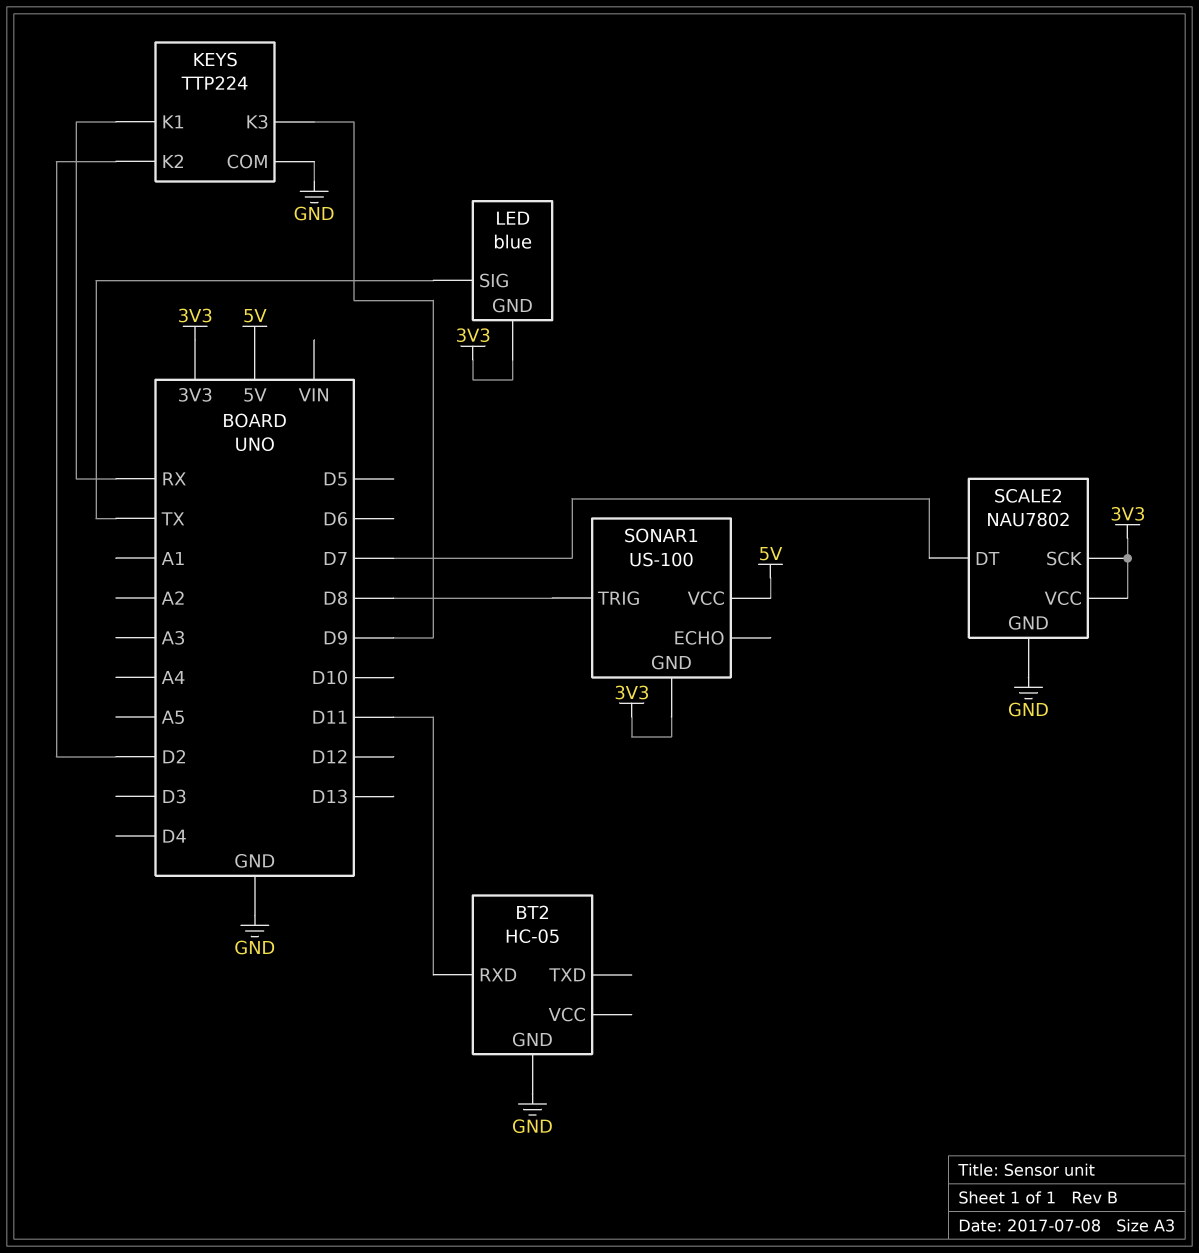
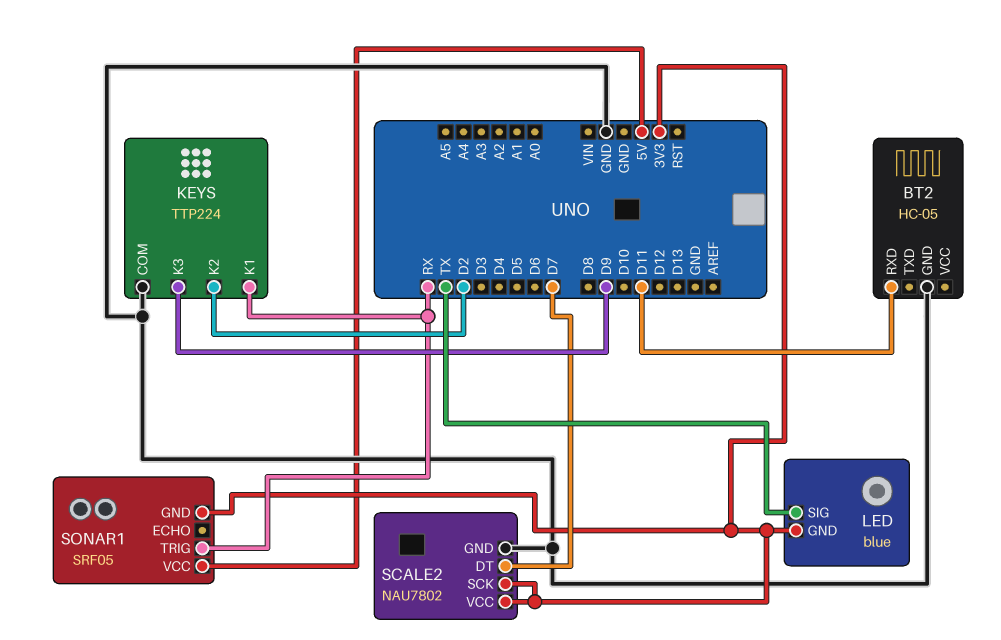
SONAR1: US-100 -> SRF05
SONAR1 pin TRIG: D8 -> RX

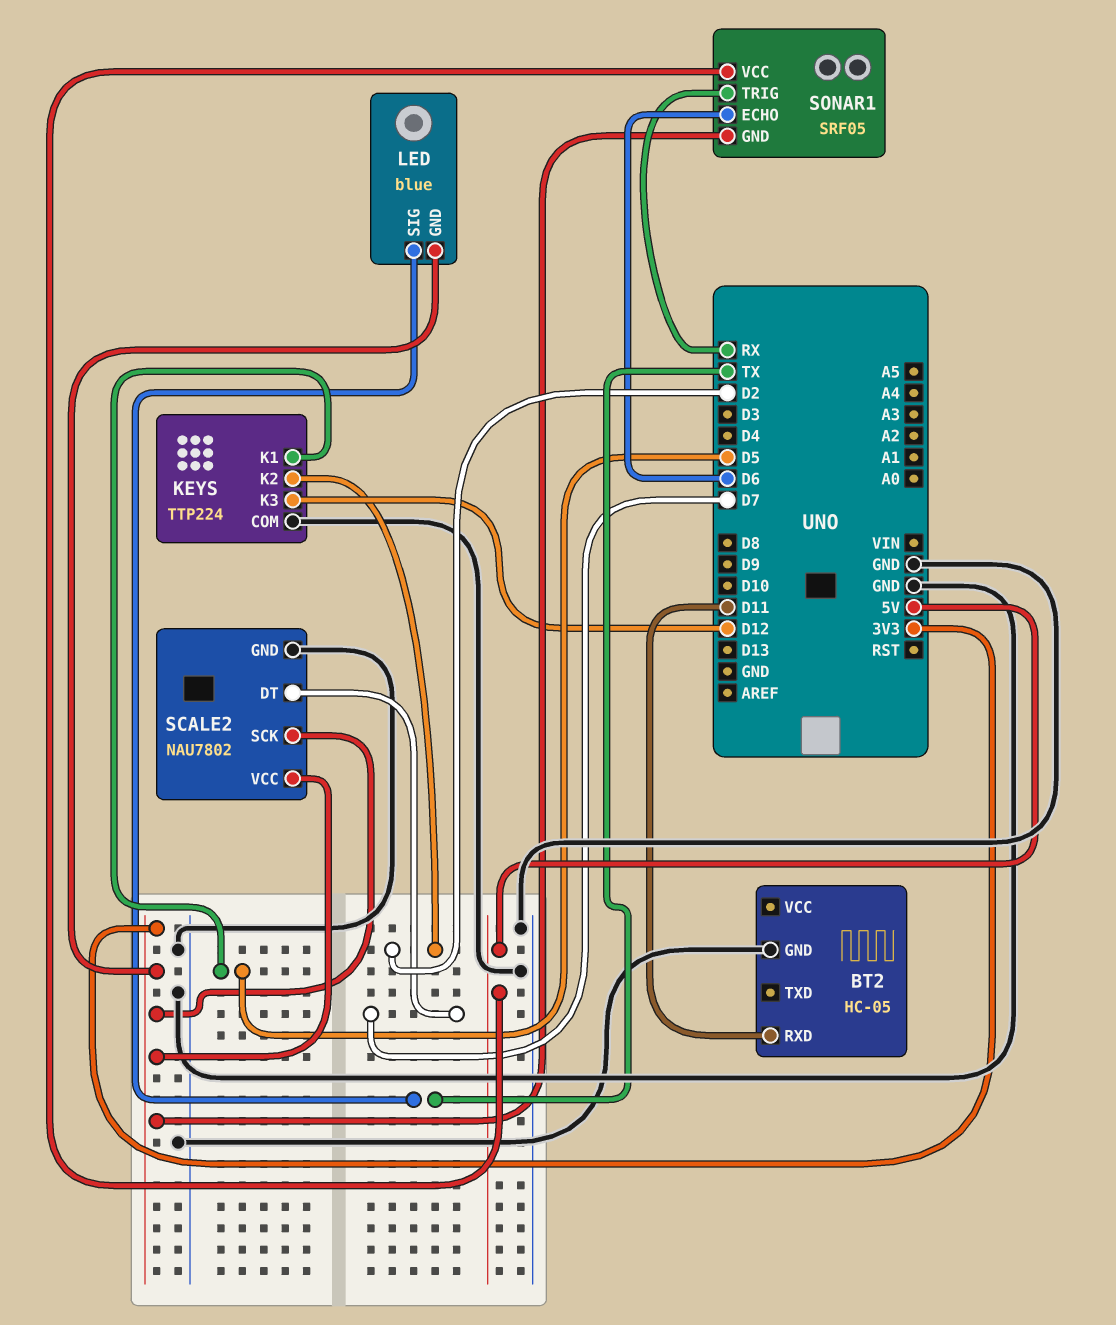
KEYS pin K1: RX -> D5
KEYS pin K3: D9 -> D12
SONAR1 pin ECHO: none -> D6

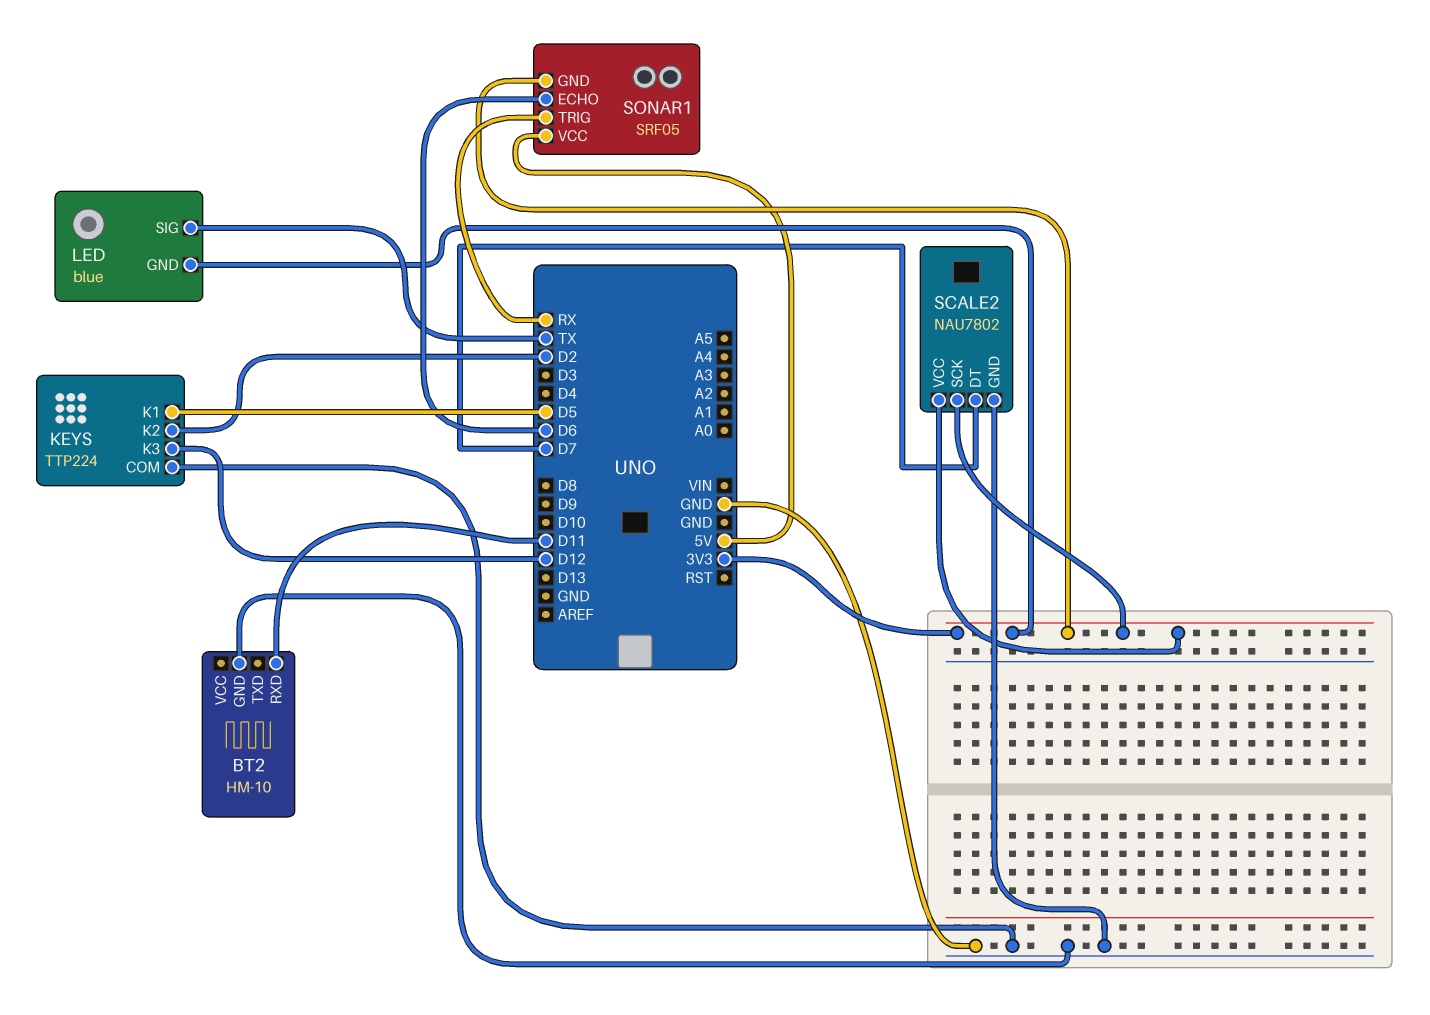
BT2: HC-05 -> HM-10

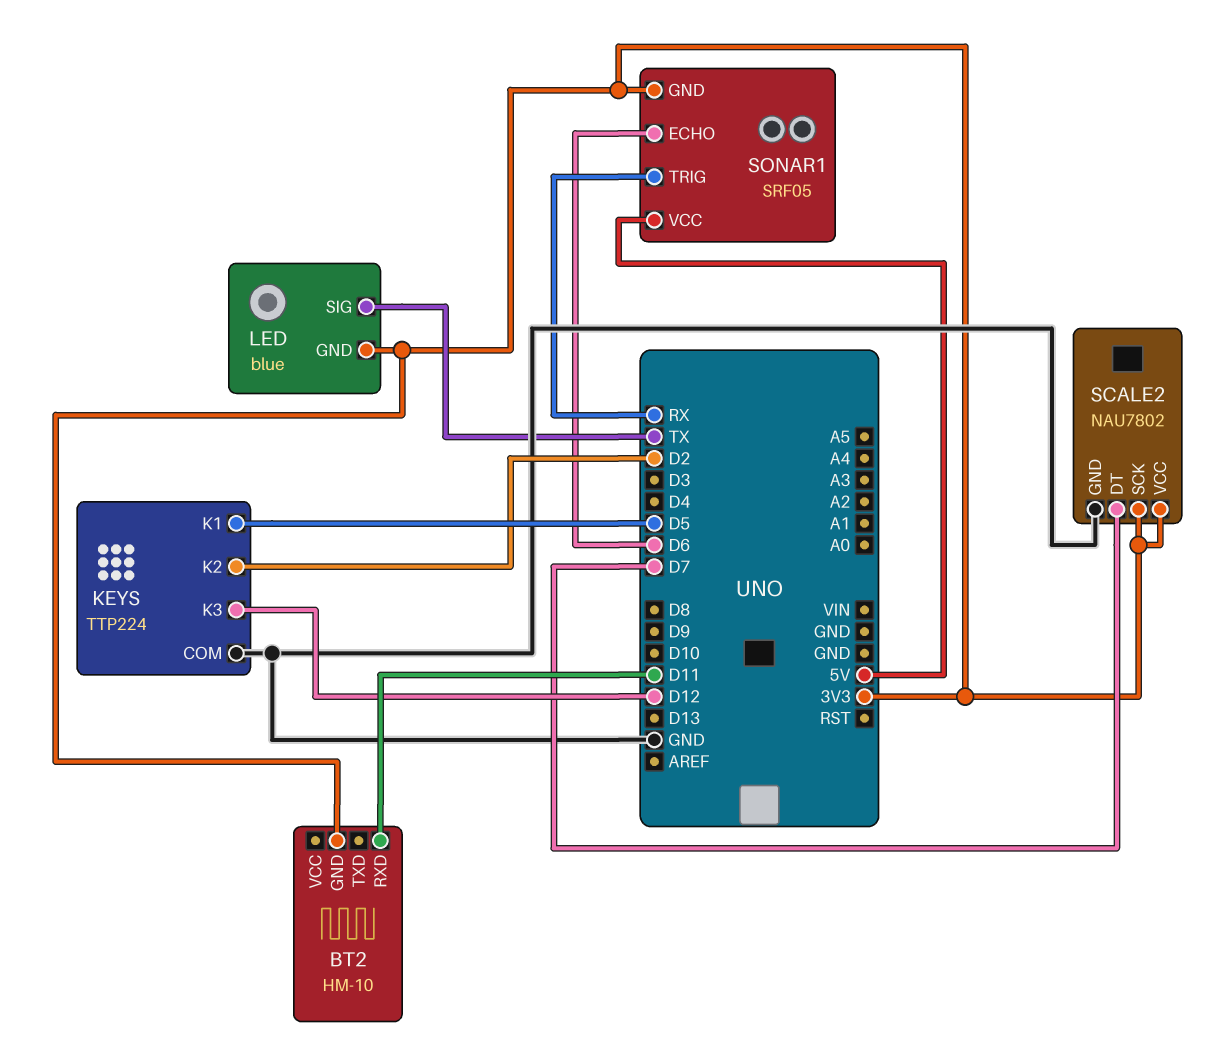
BT2 pin GND: GND -> 3V3

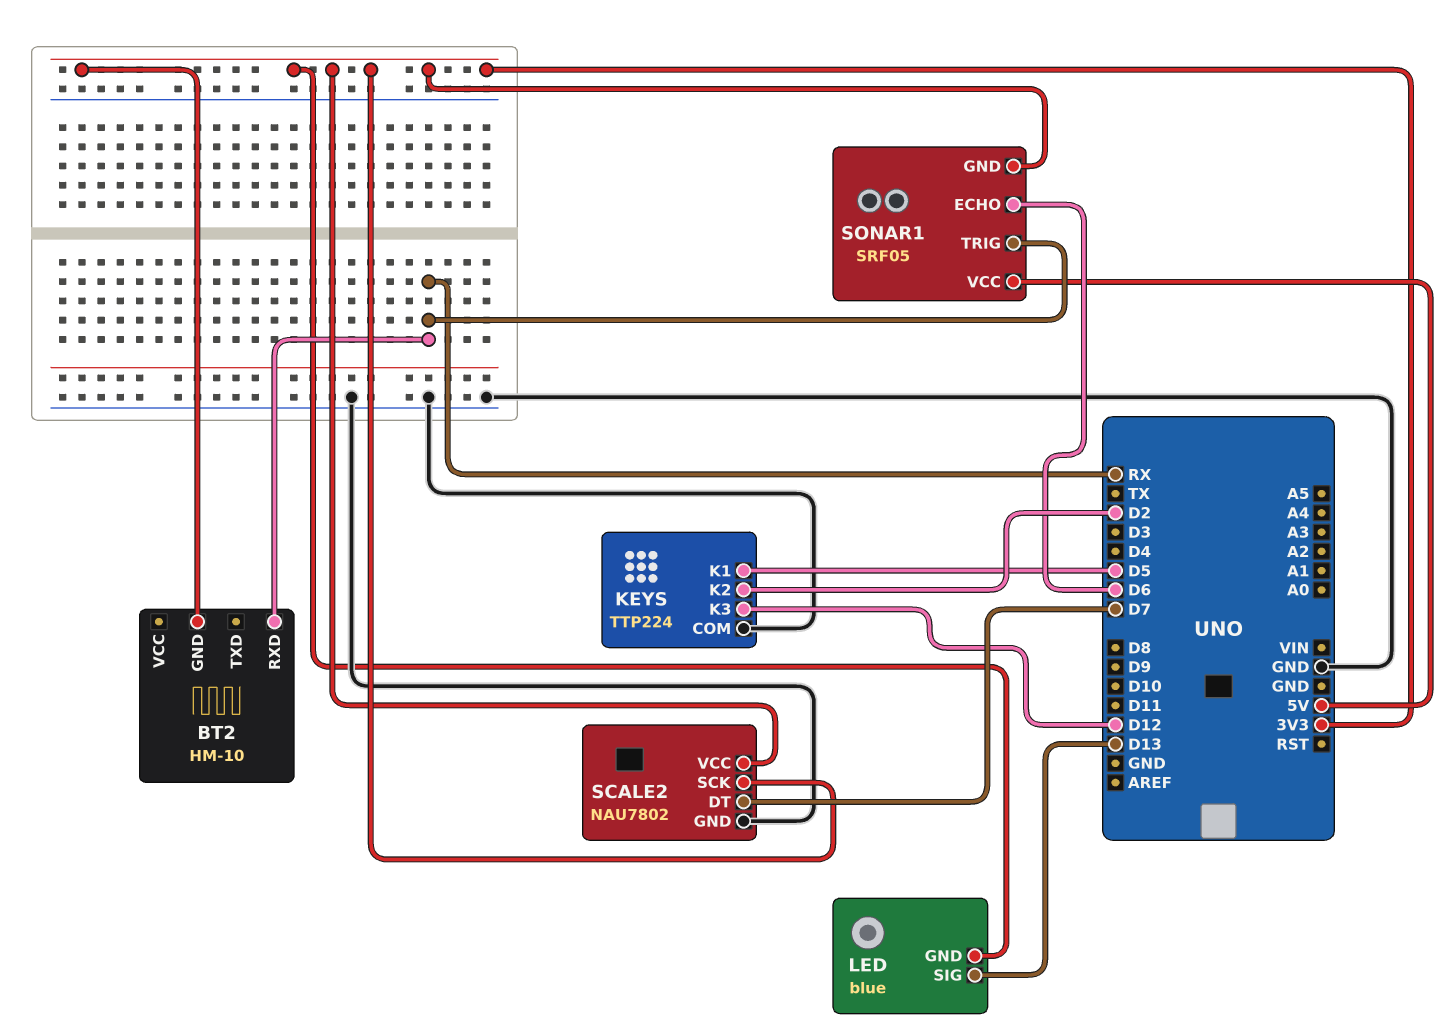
BT2 pin RXD: D11 -> RX
LED pin SIG: TX -> D13

